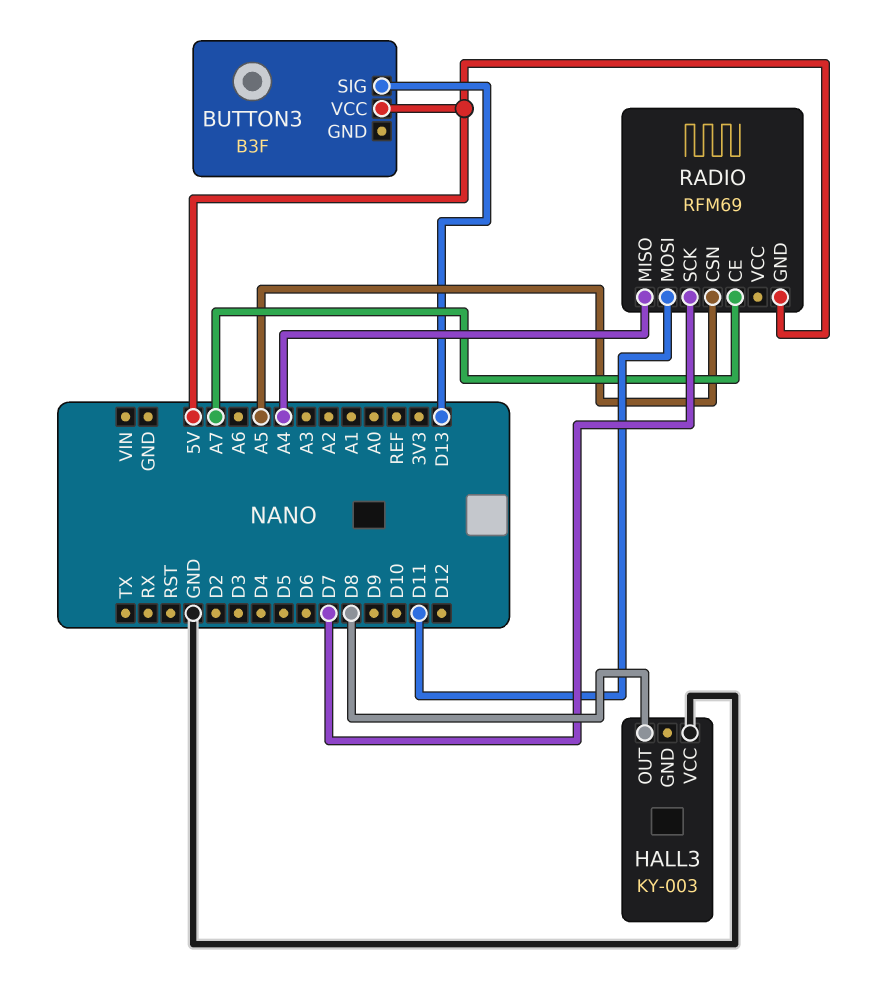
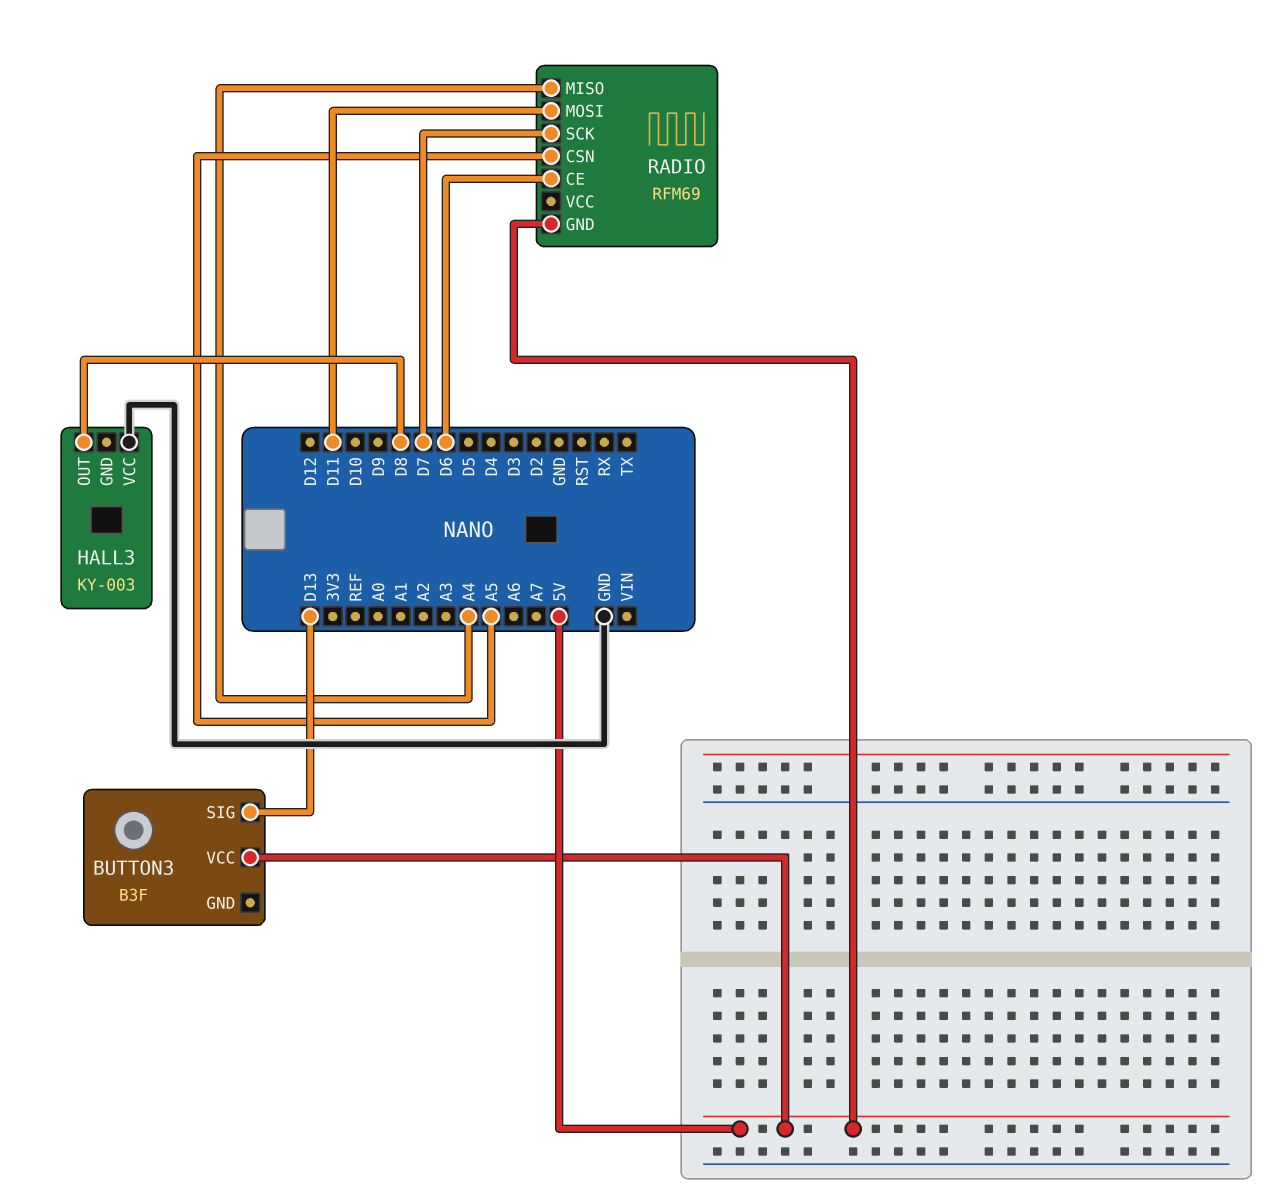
RADIO pin CE: A7 -> D6

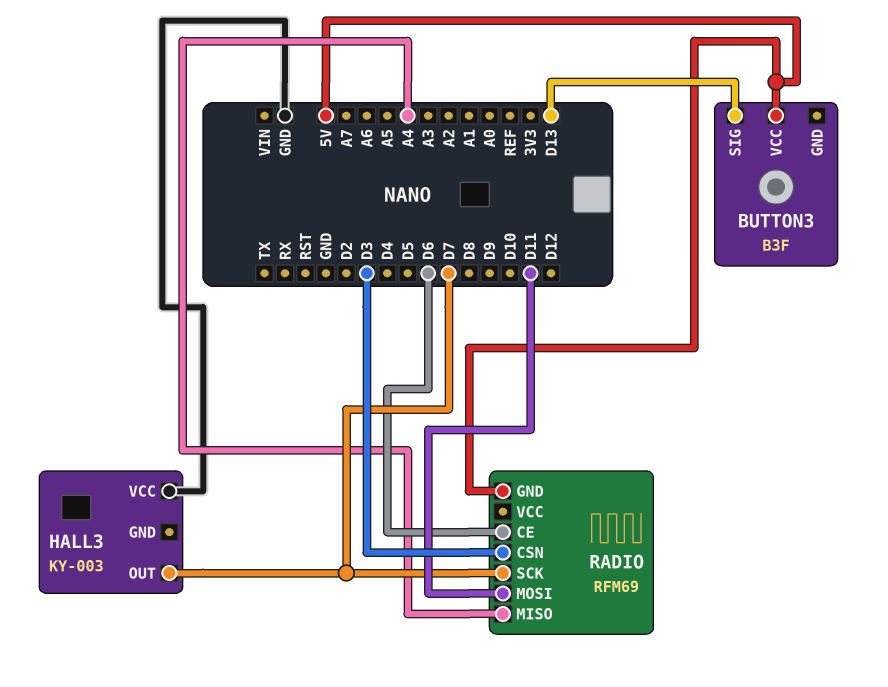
HALL3 pin OUT: D8 -> D7
RADIO pin CSN: A5 -> D3

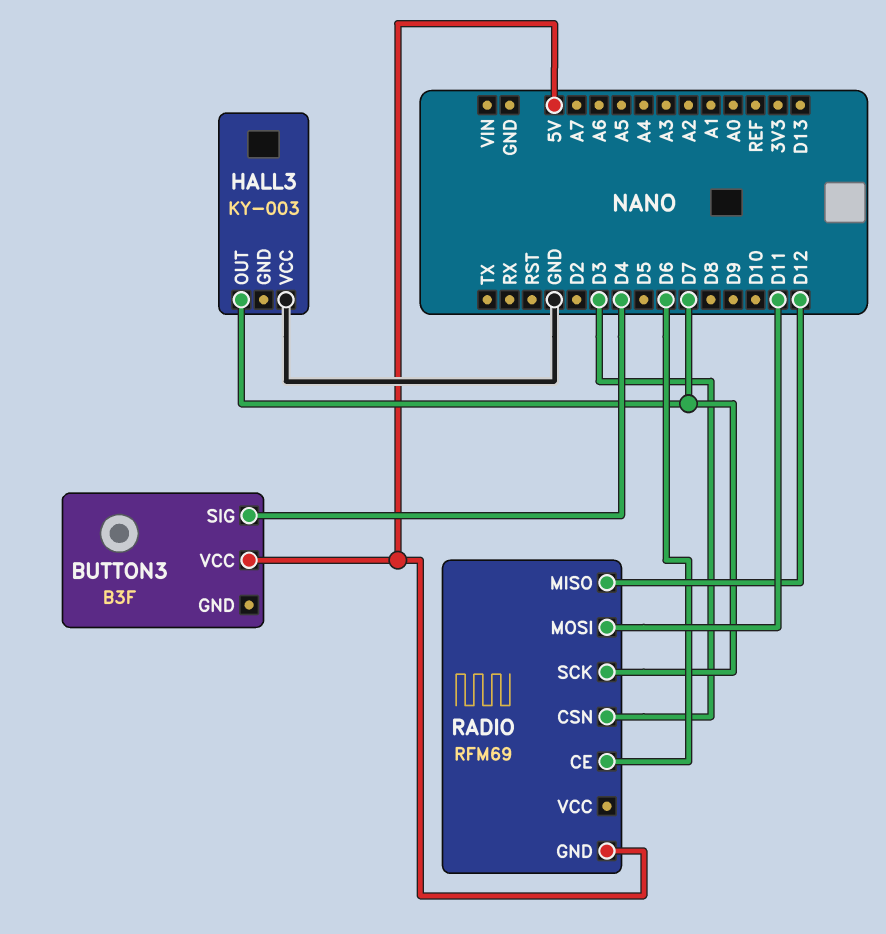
BUTTON3 pin SIG: D13 -> D4
RADIO pin MISO: A4 -> D12

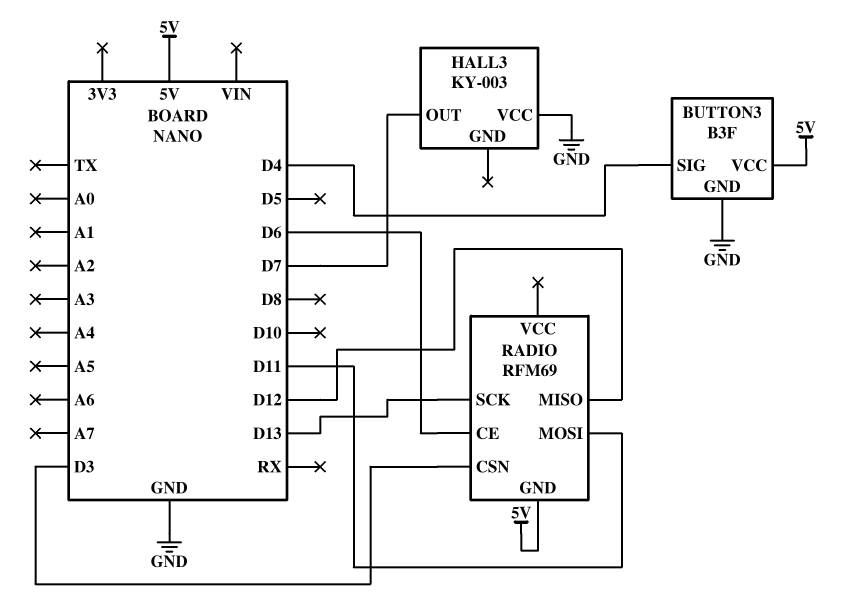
BUTTON3 pin GND: none -> GND
RADIO pin SCK: D7 -> D13

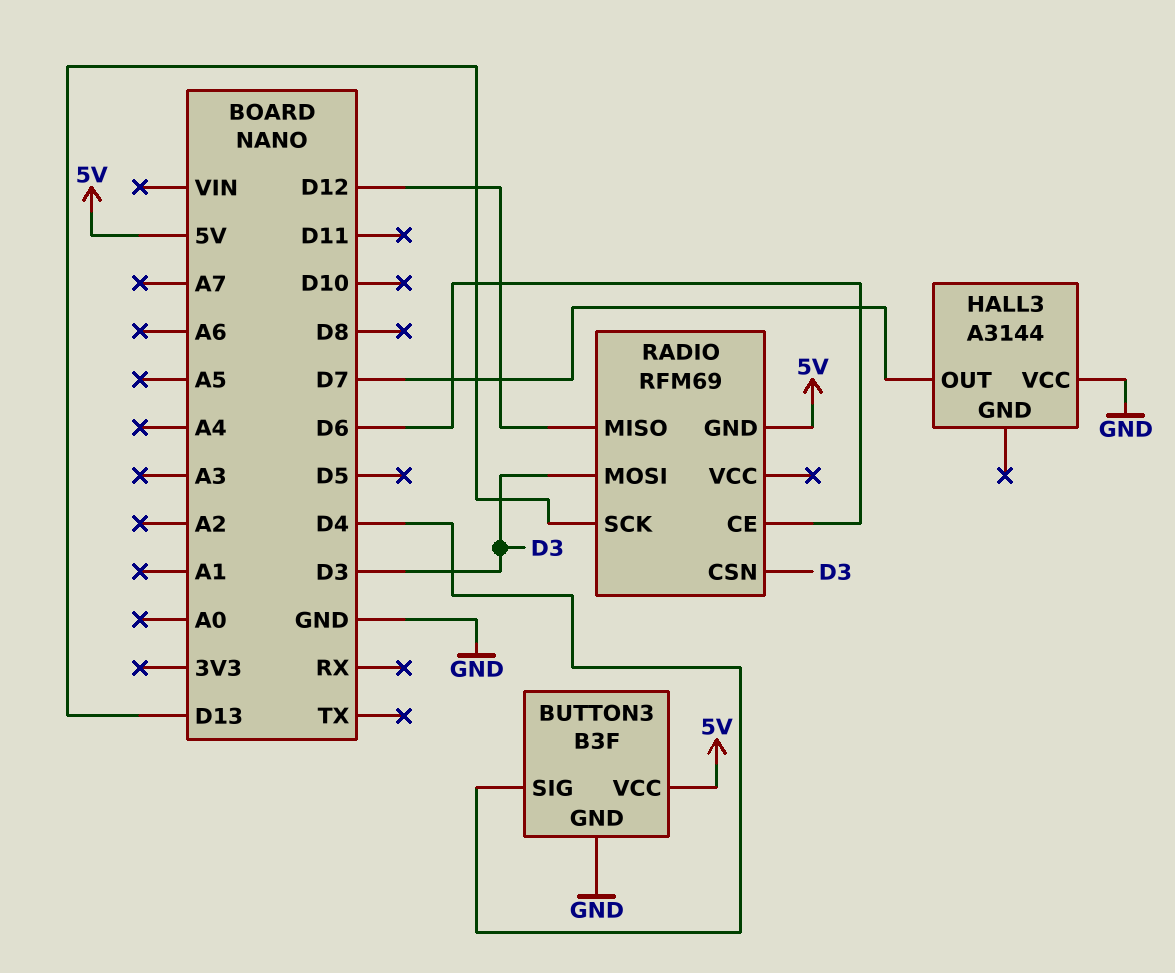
HALL3: KY-003 -> A3144
RADIO pin MOSI: D11 -> D3

